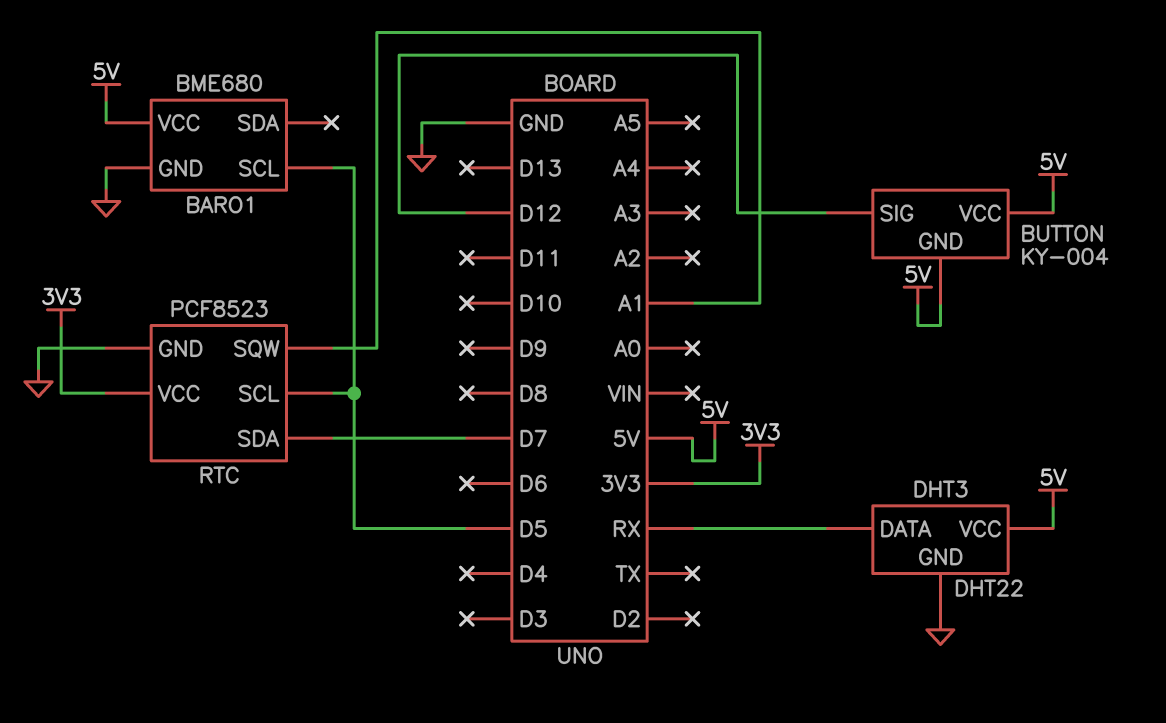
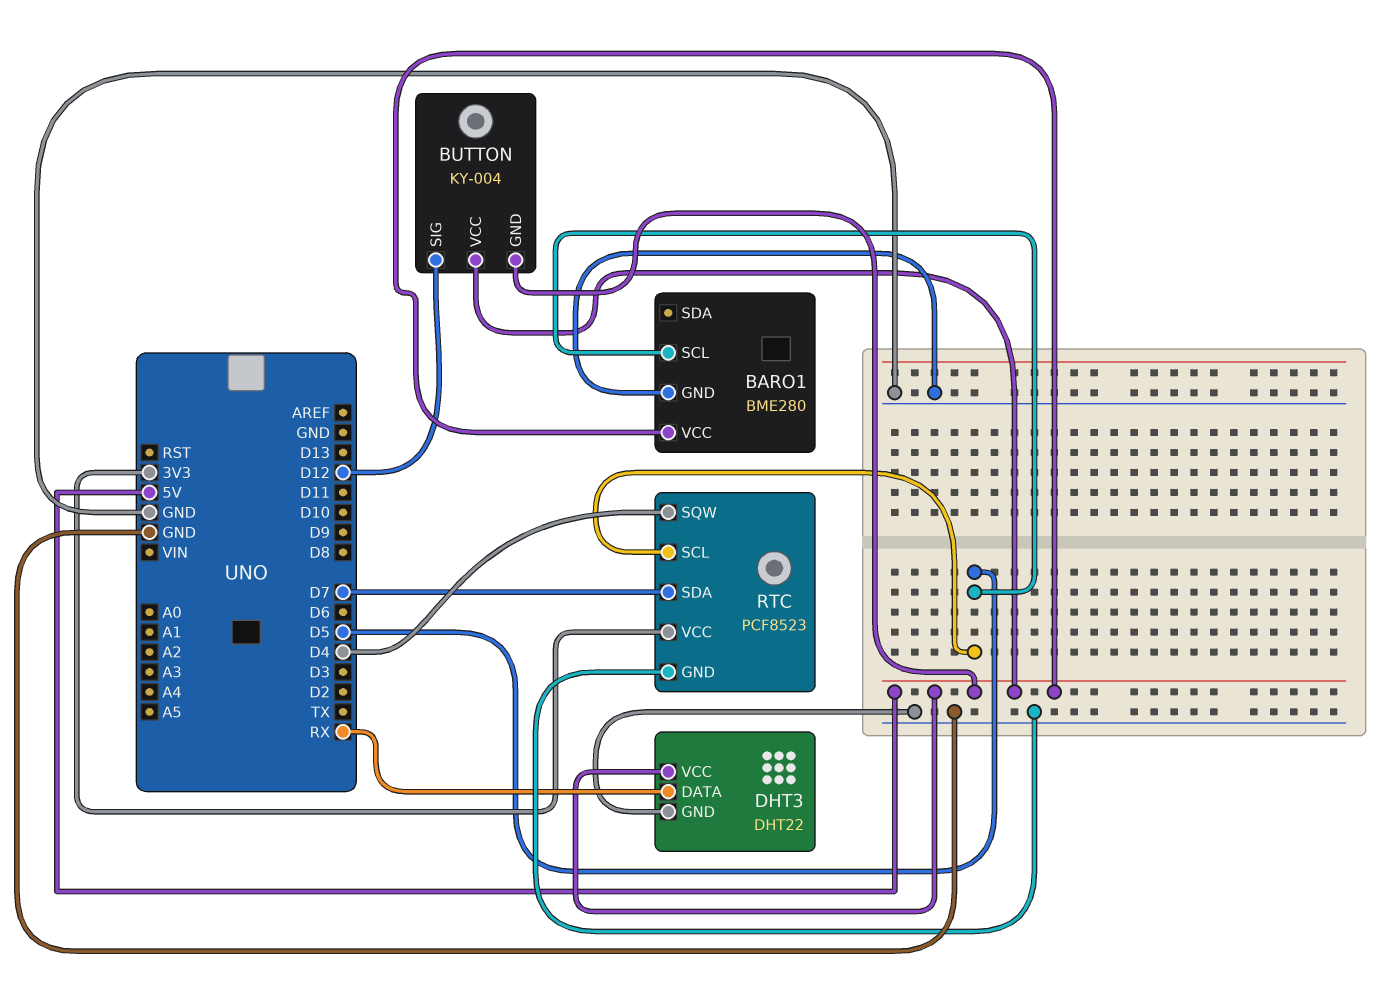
BARO1: BME680 -> BME280
RTC pin SQW: A1 -> D4

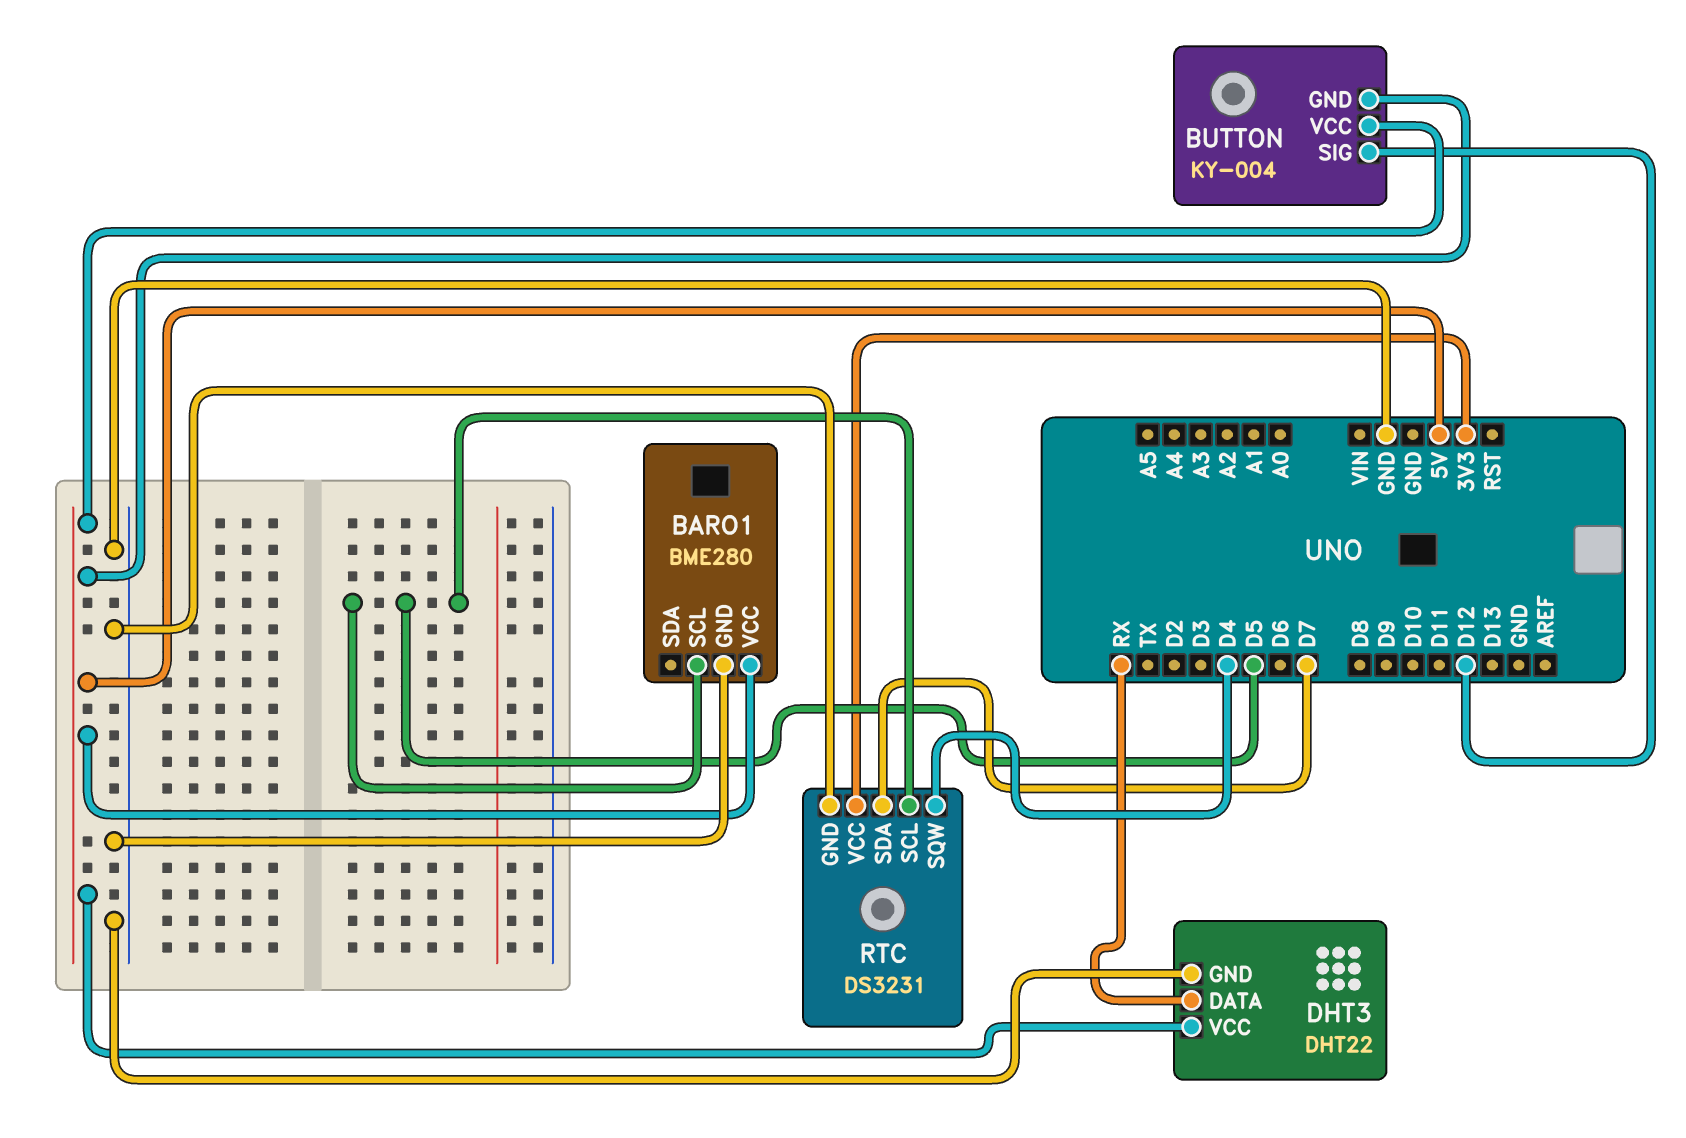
RTC: PCF8523 -> DS3231

